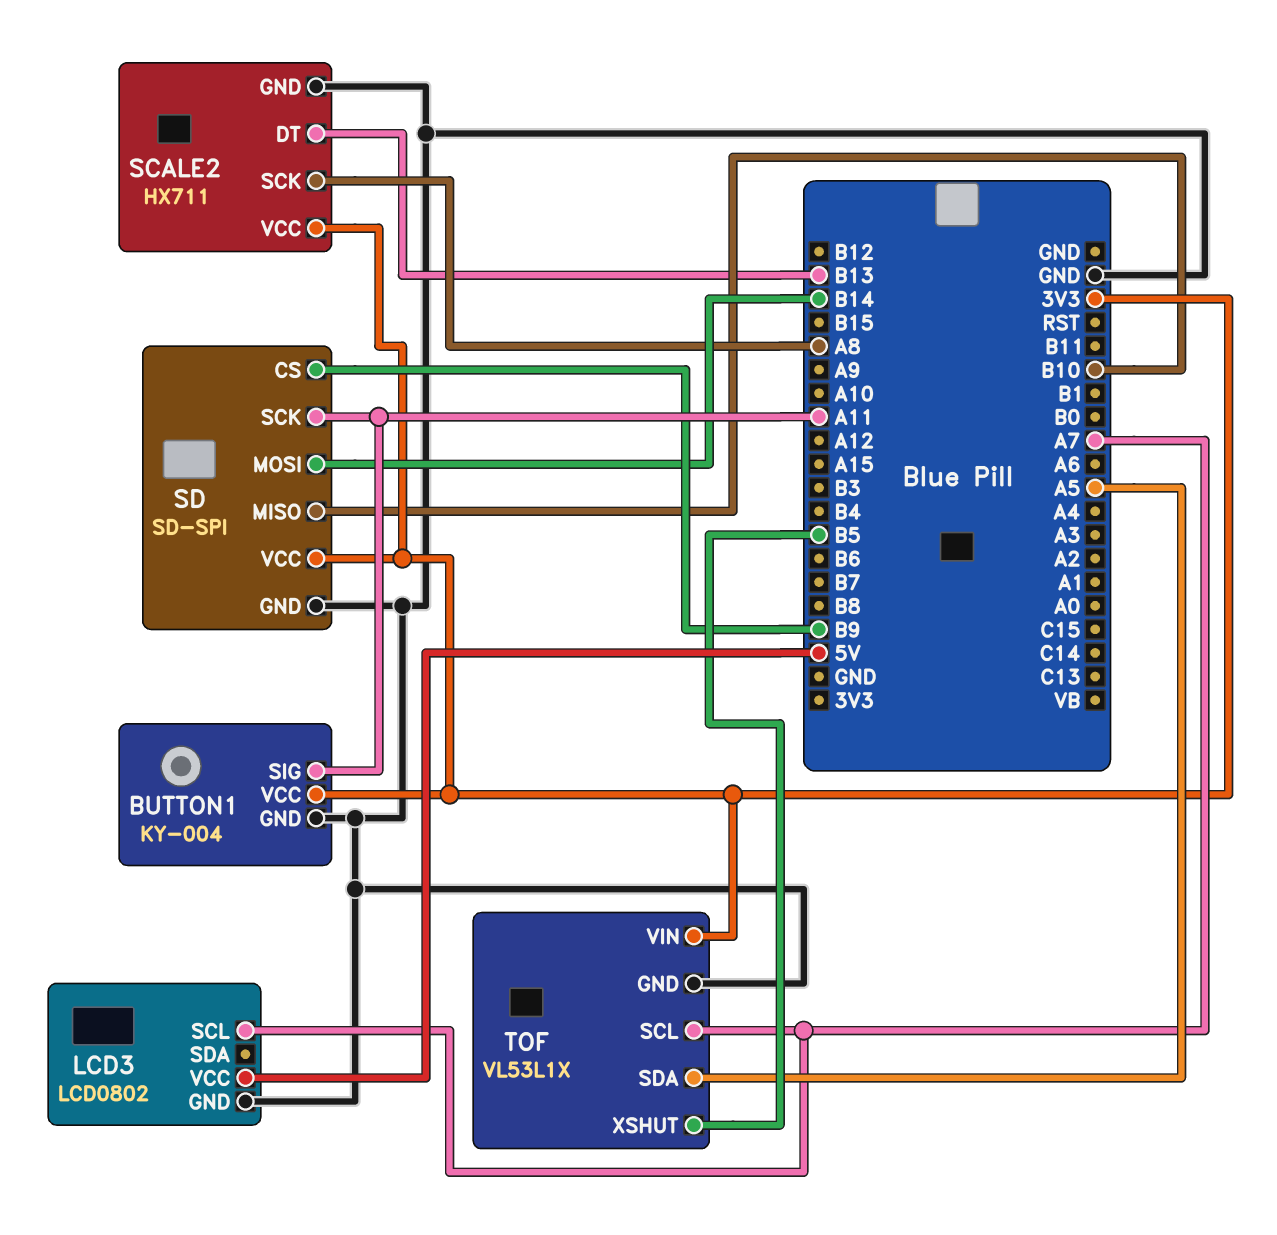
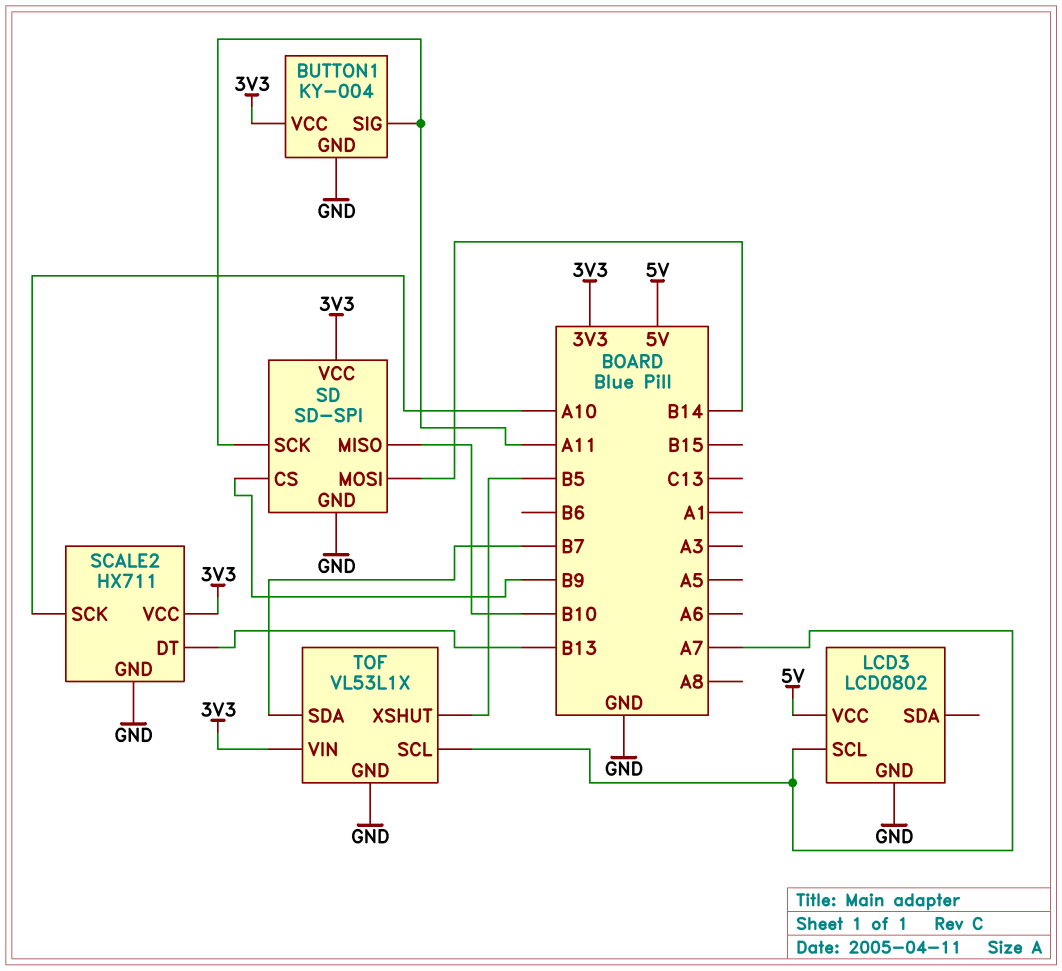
SCALE2 pin SCK: A8 -> A10
TOF pin SDA: A5 -> B7

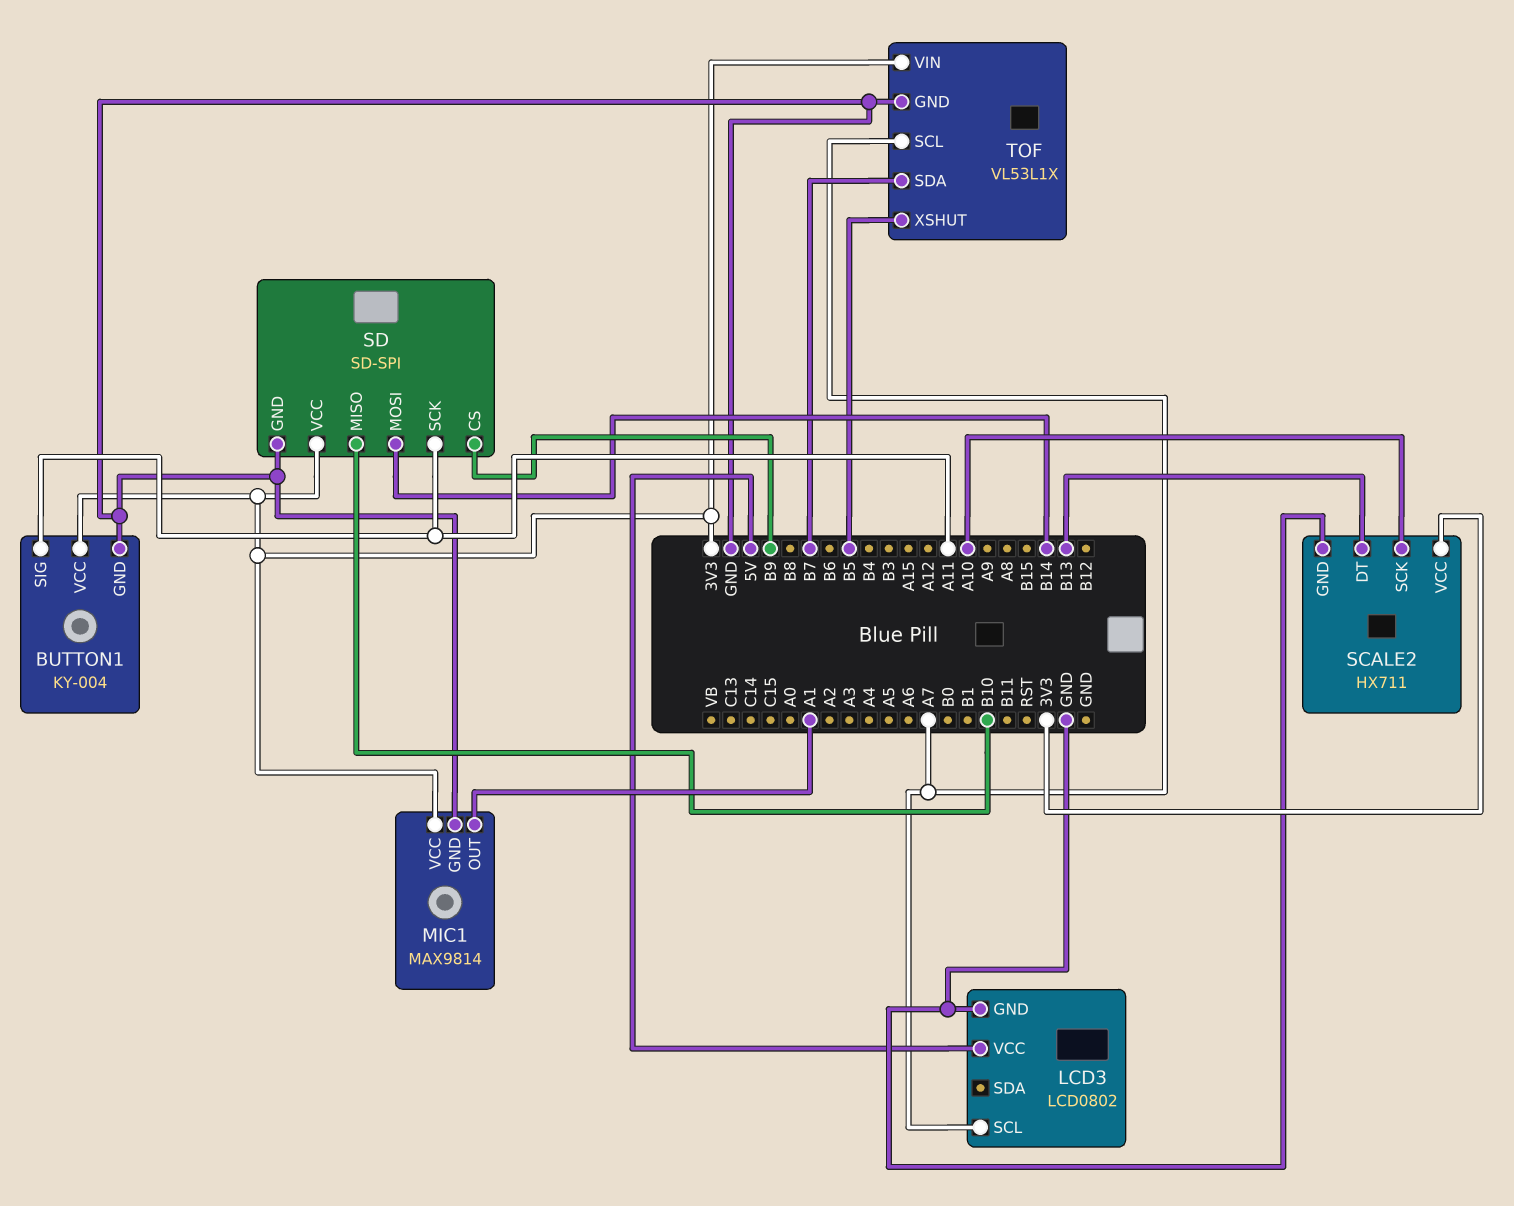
MIC1: none -> MAX9814
MIC1 pin GND: none -> GND
MIC1 pin OUT: none -> A1
MIC1 pin VCC: none -> 3V3

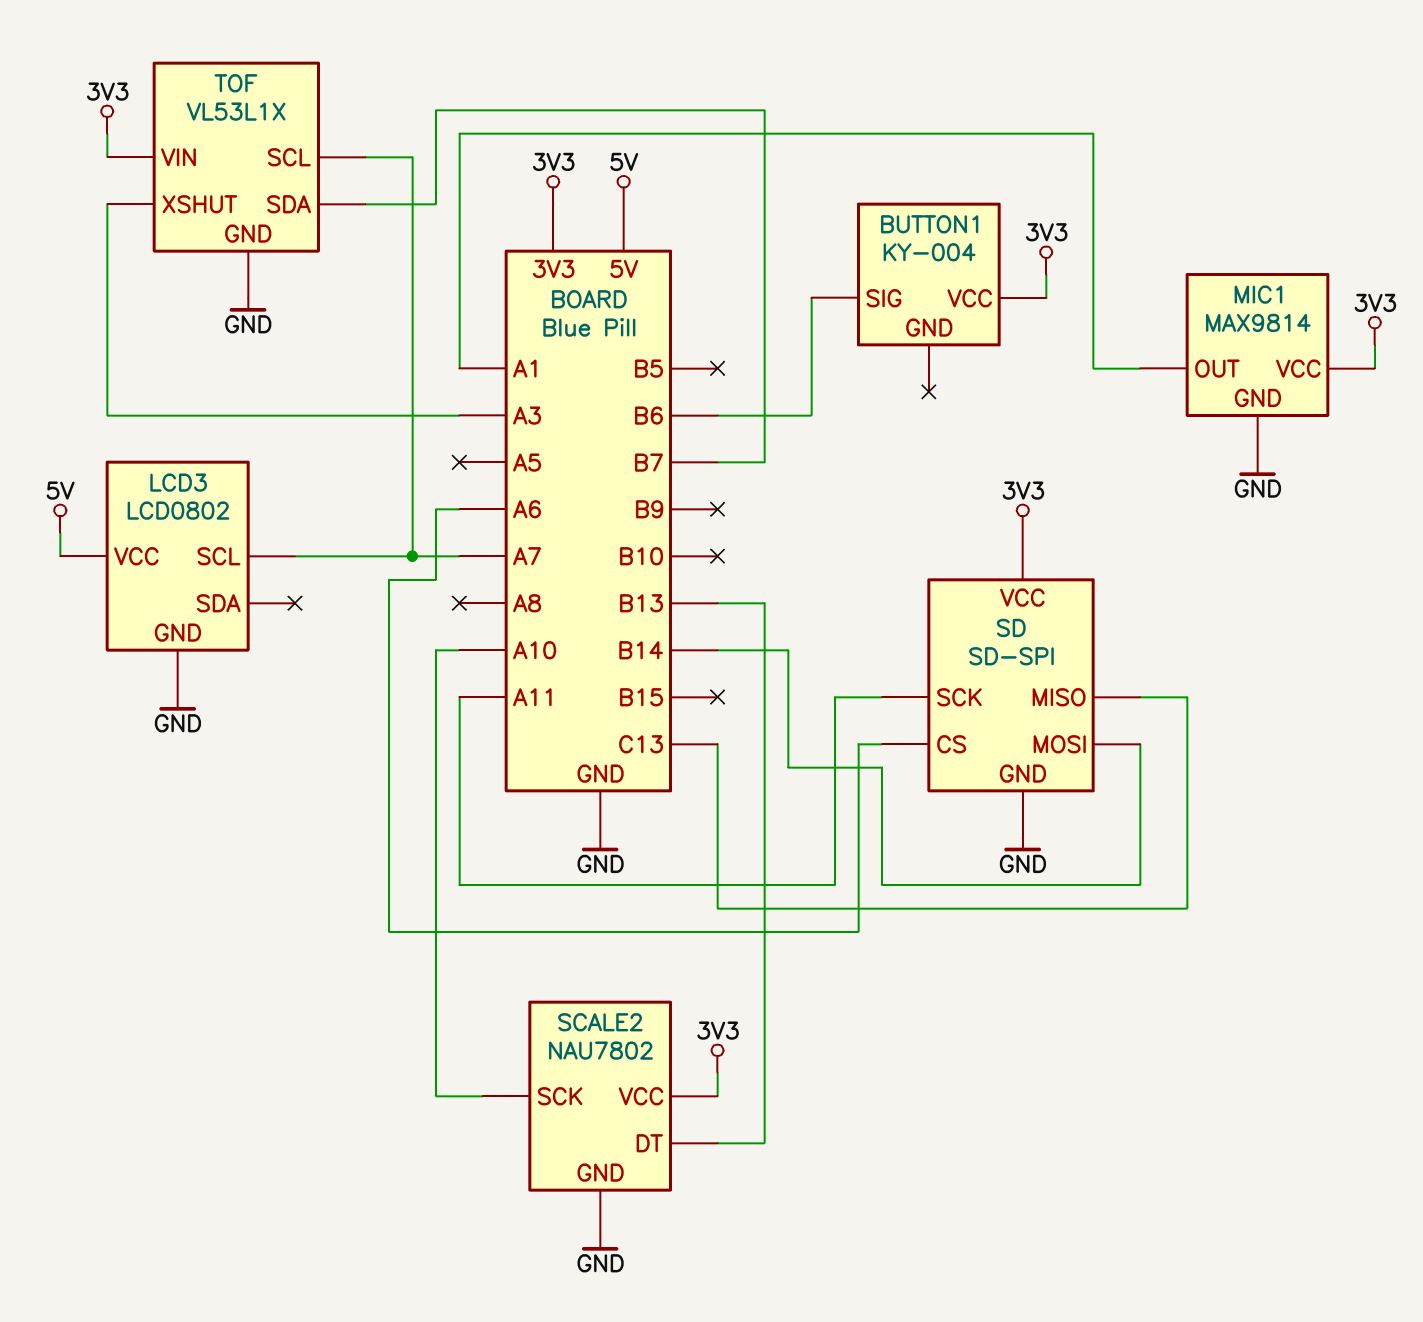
BUTTON1 pin GND: GND -> none
BUTTON1 pin SIG: A11 -> B6
SCALE2: HX711 -> NAU7802
SD pin CS: B9 -> A6
SD pin MISO: B10 -> C13
TOF pin XSHUT: B5 -> A3

